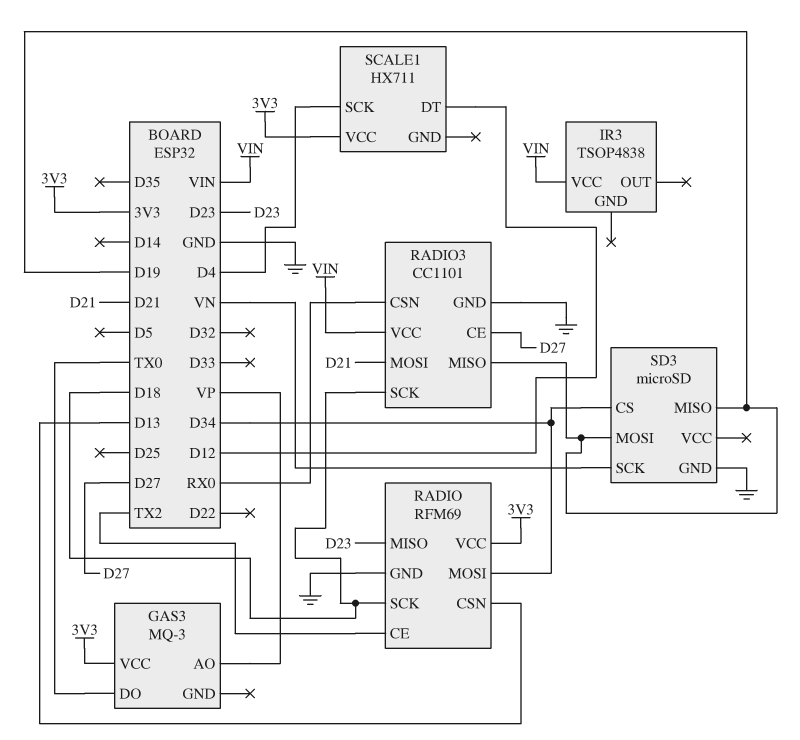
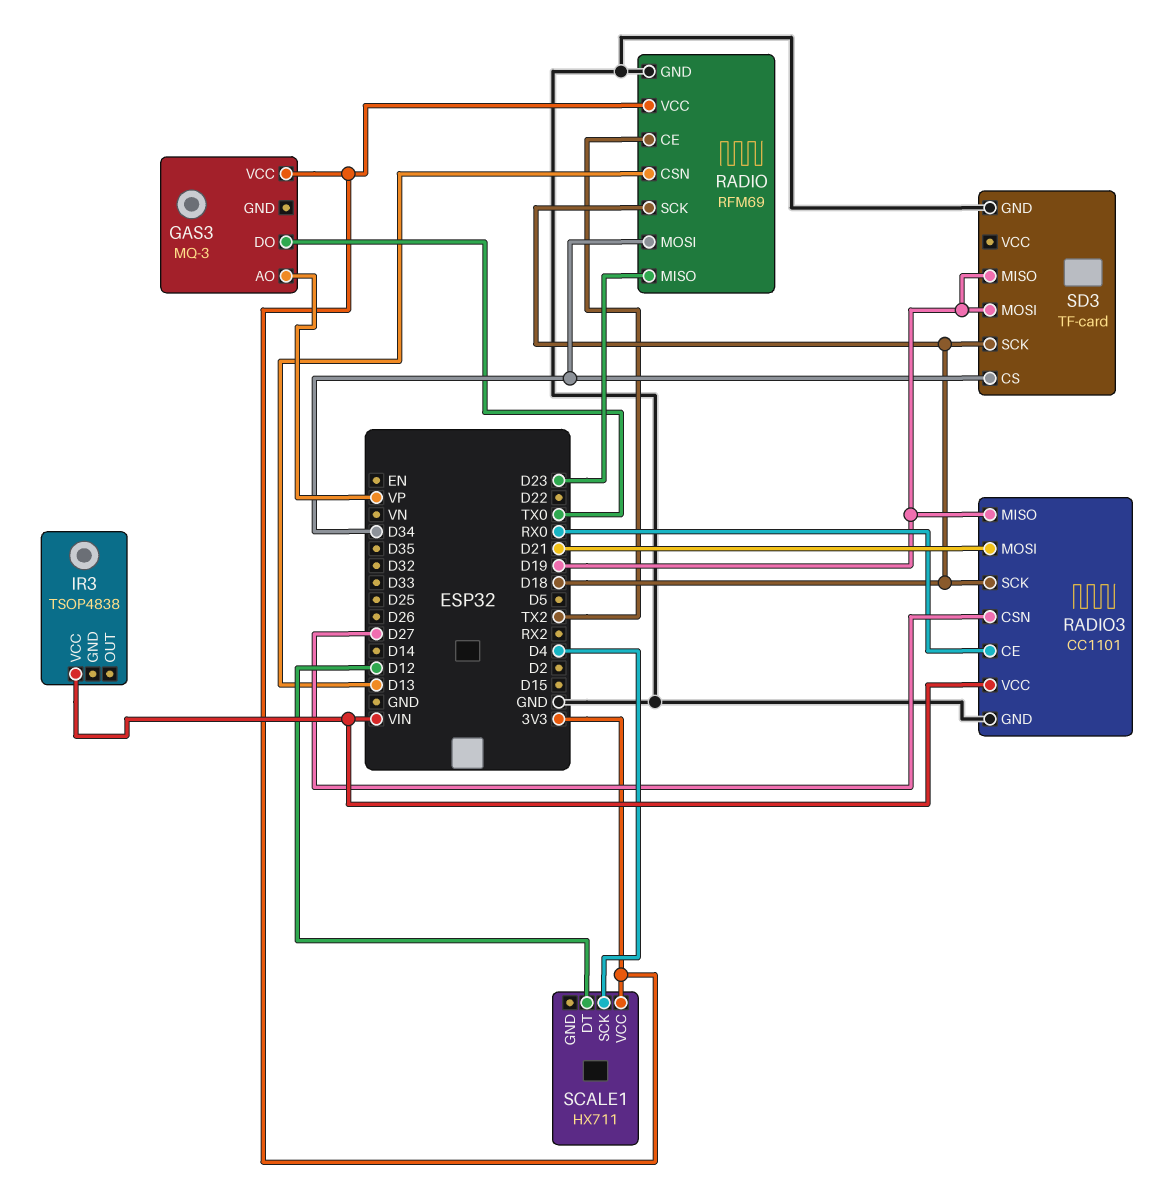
RADIO3 pin CE: D27 -> RX0
RADIO3 pin CSN: RX0 -> D27
SD3: microSD -> TF-card
SD3 pin SCK: VN -> D18

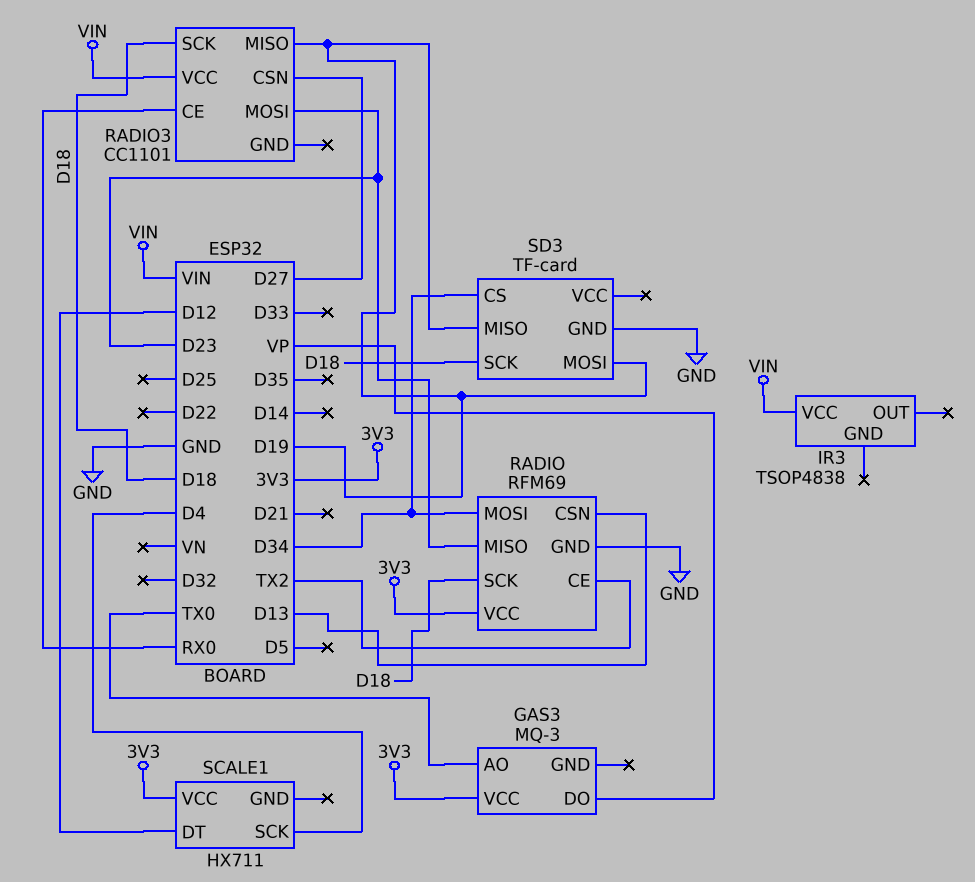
GAS3 pin AO: VP -> TX0
GAS3 pin DO: TX0 -> VP
RADIO3 pin GND: GND -> none
RADIO3 pin MOSI: D21 -> D23

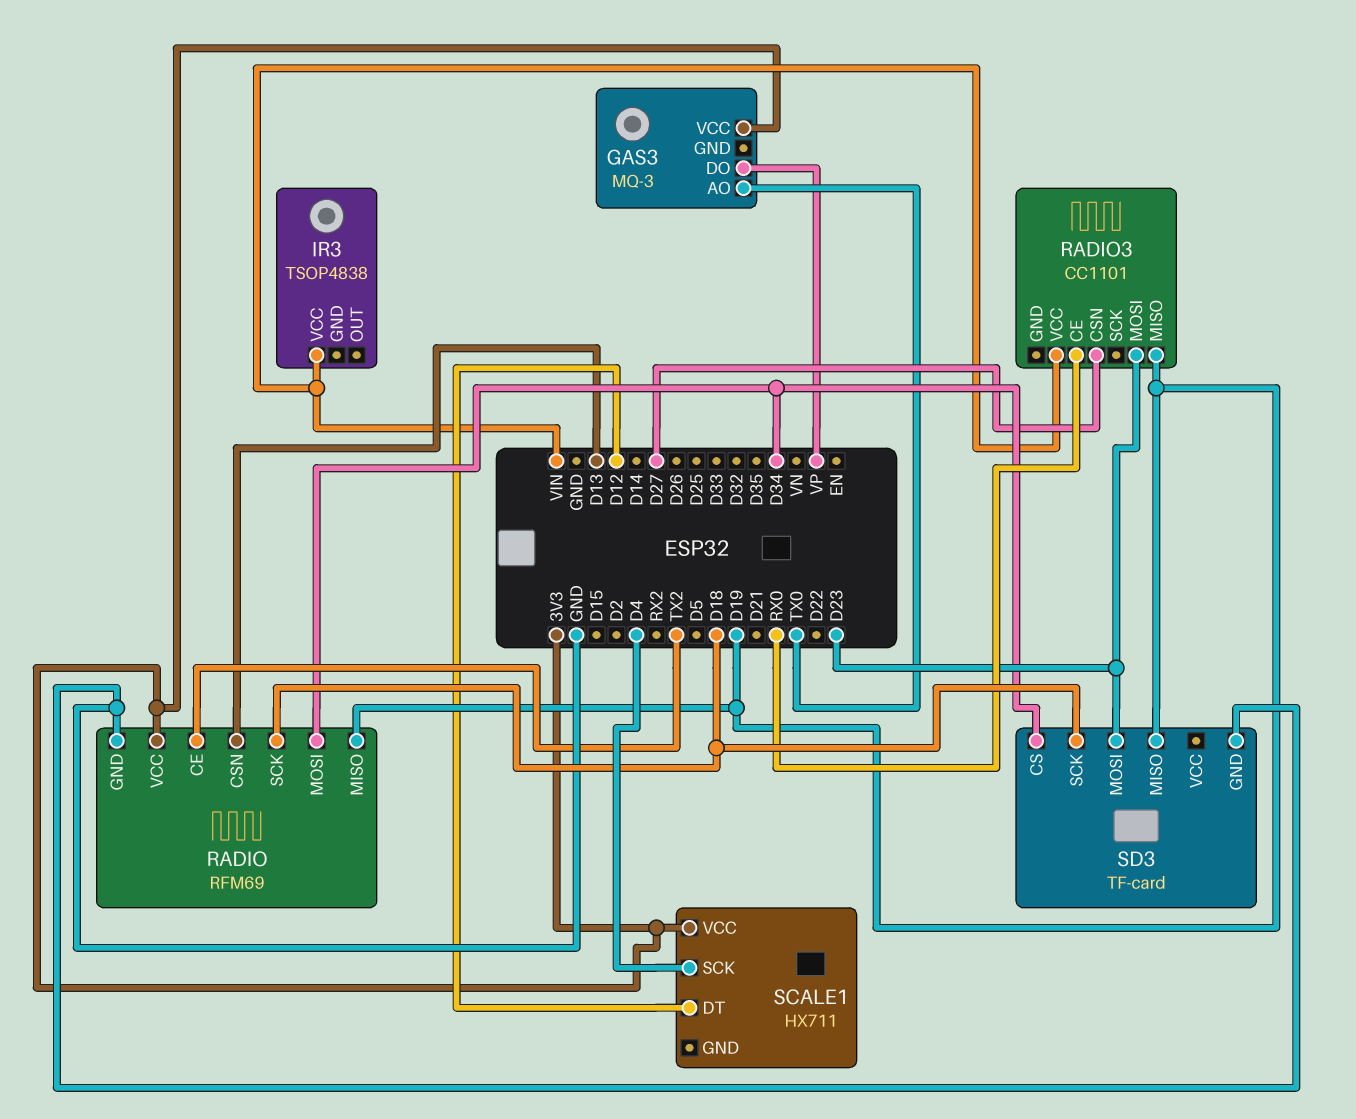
RADIO pin MISO: D23 -> D19
RADIO3 pin SCK: D18 -> none
SD3 pin MOSI: D19 -> D23

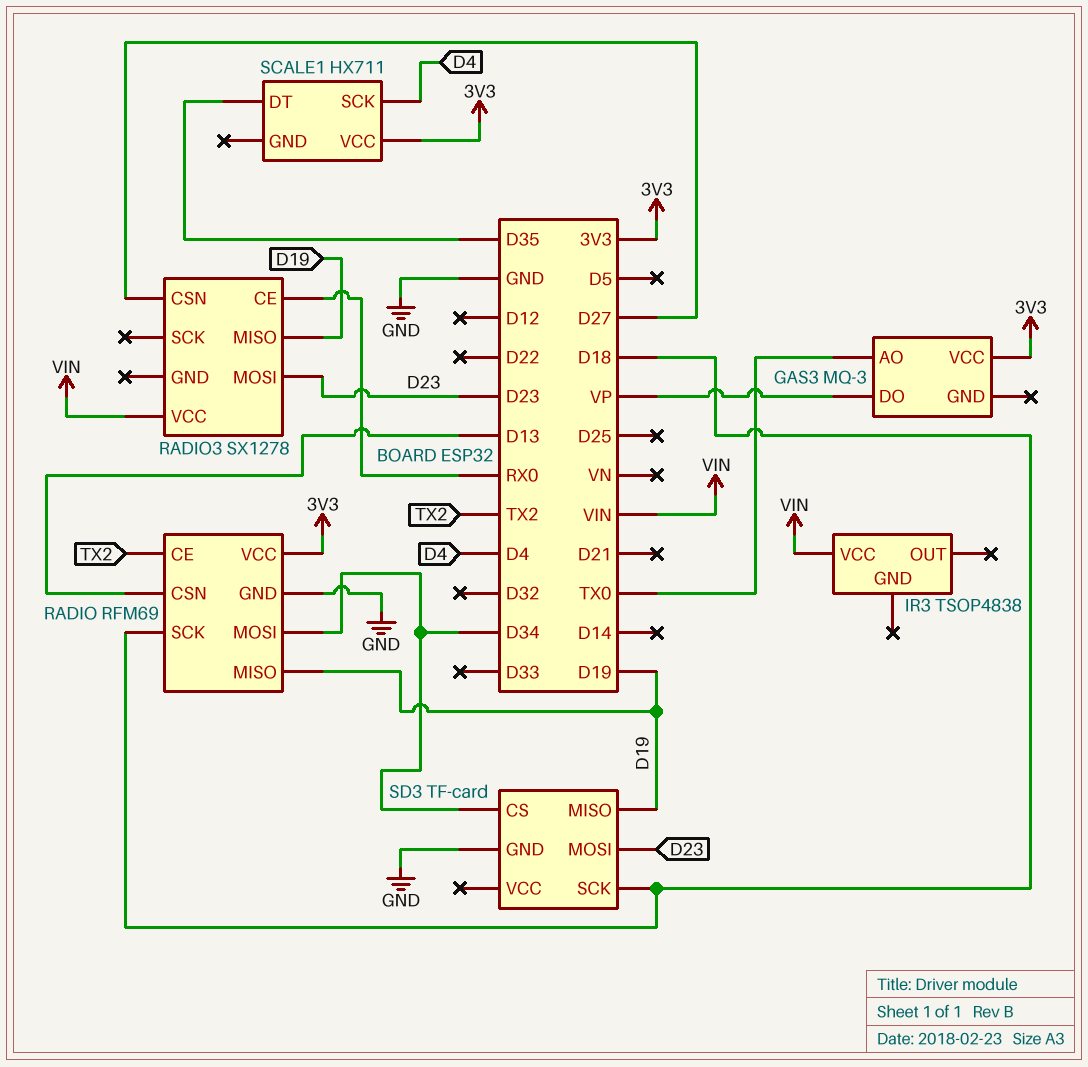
RADIO3: CC1101 -> SX1278
SCALE1 pin DT: D12 -> D35

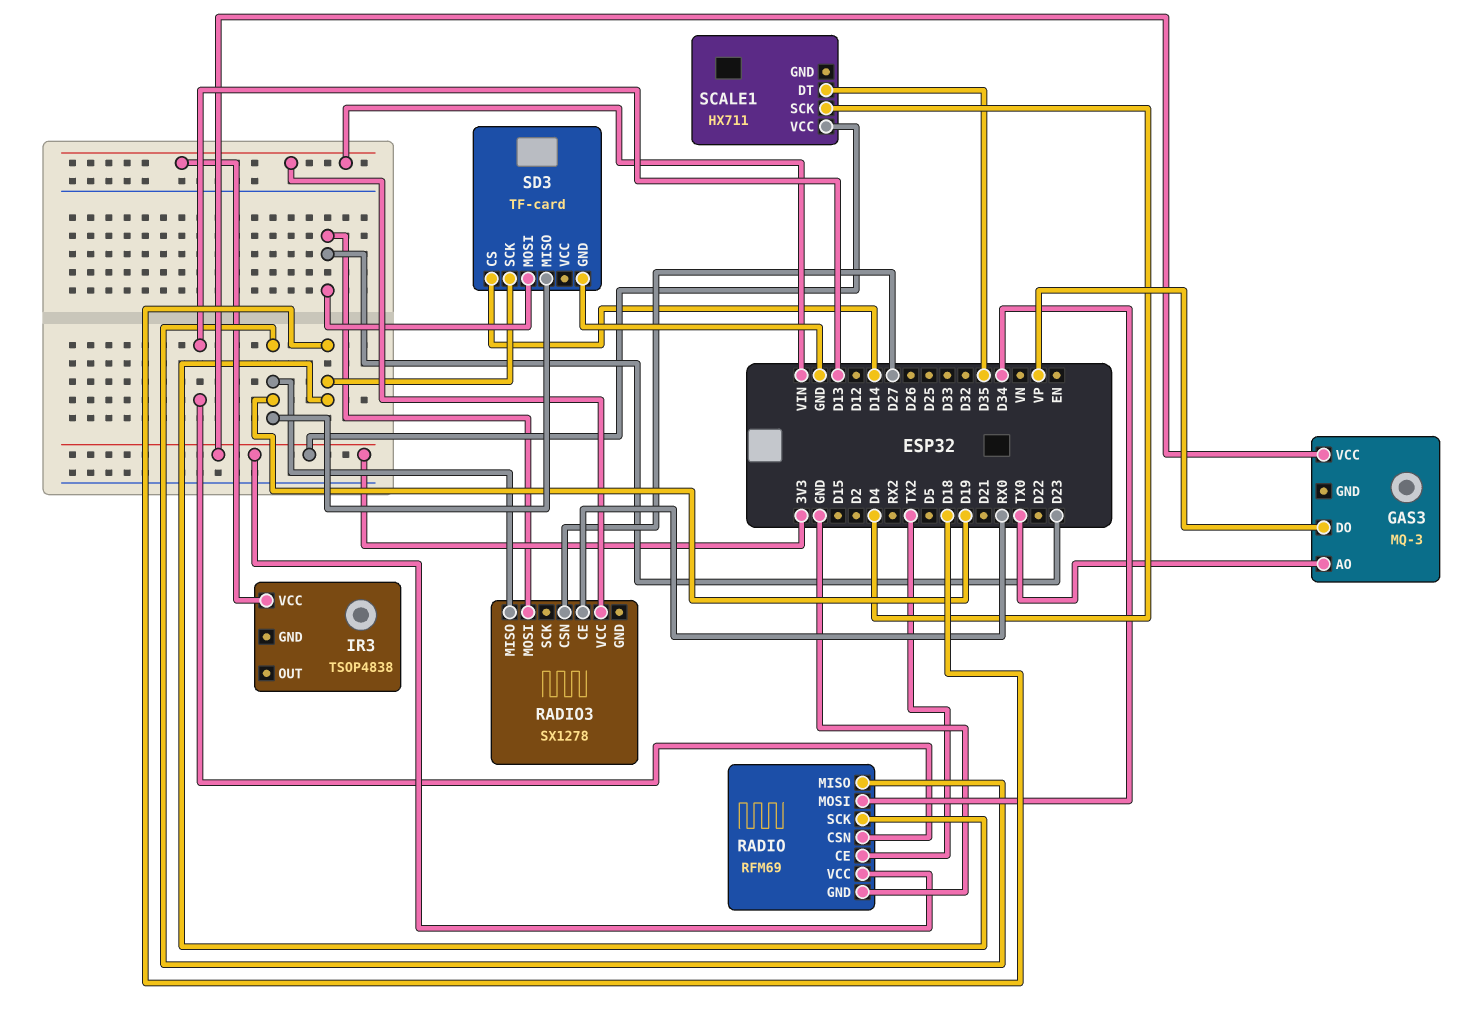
SD3 pin CS: D34 -> D14

